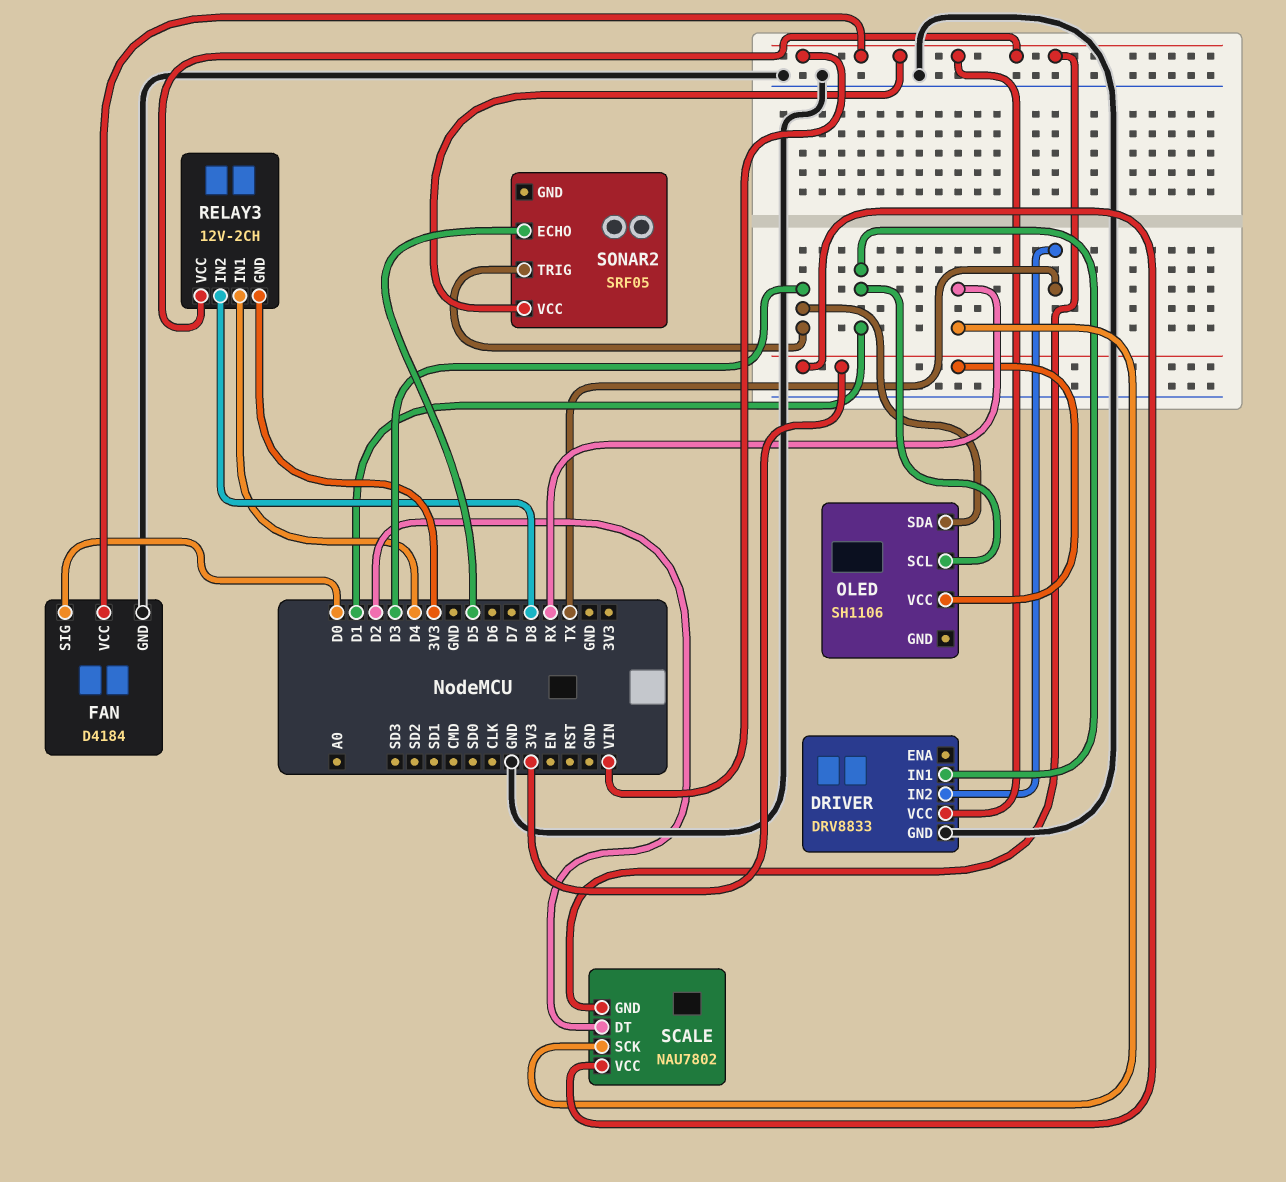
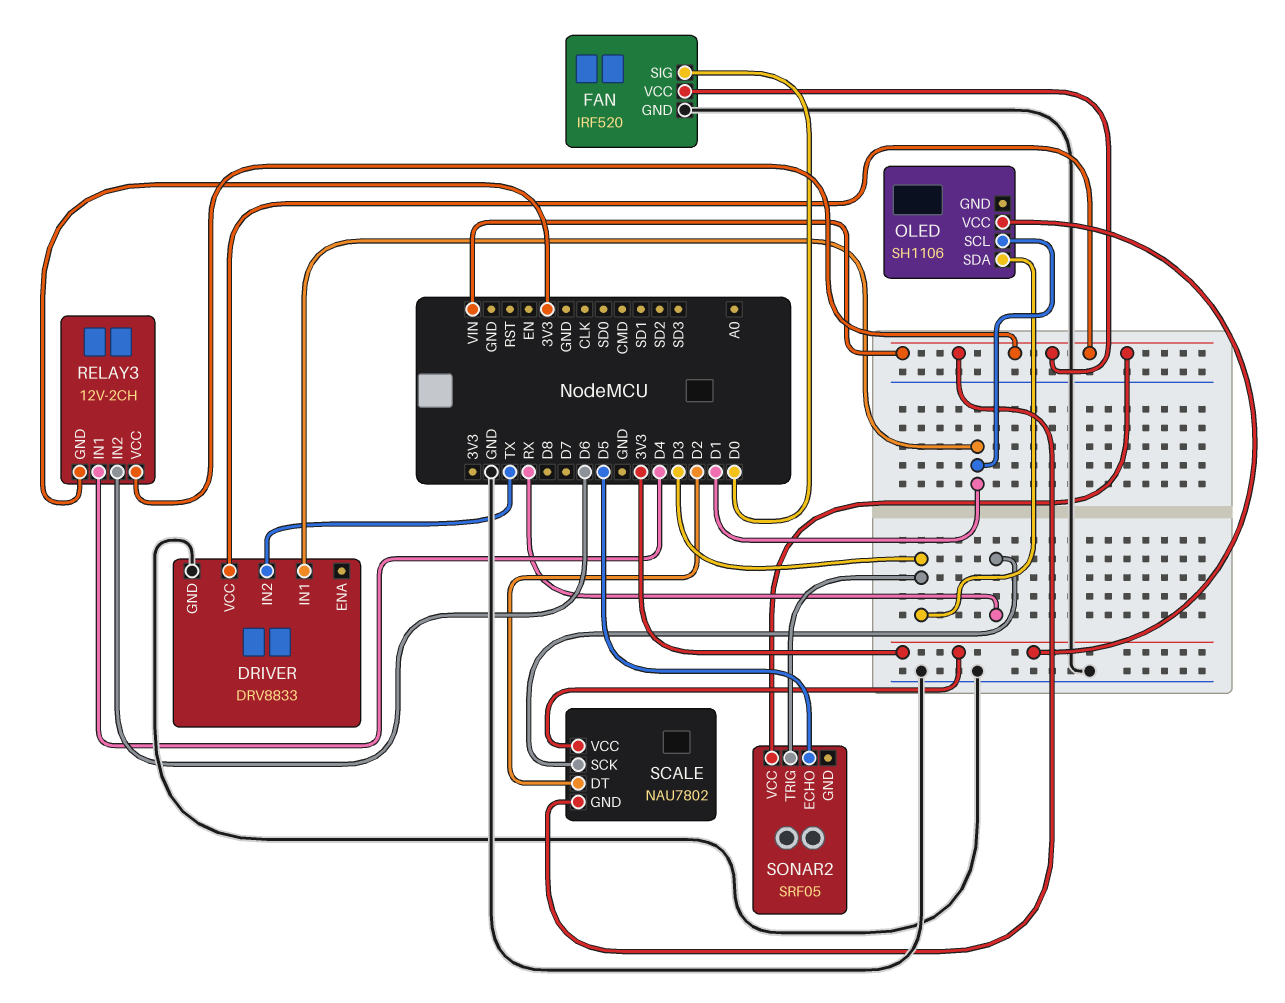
FAN: D4184 -> IRF520
RELAY3 pin IN2: D8 -> D6

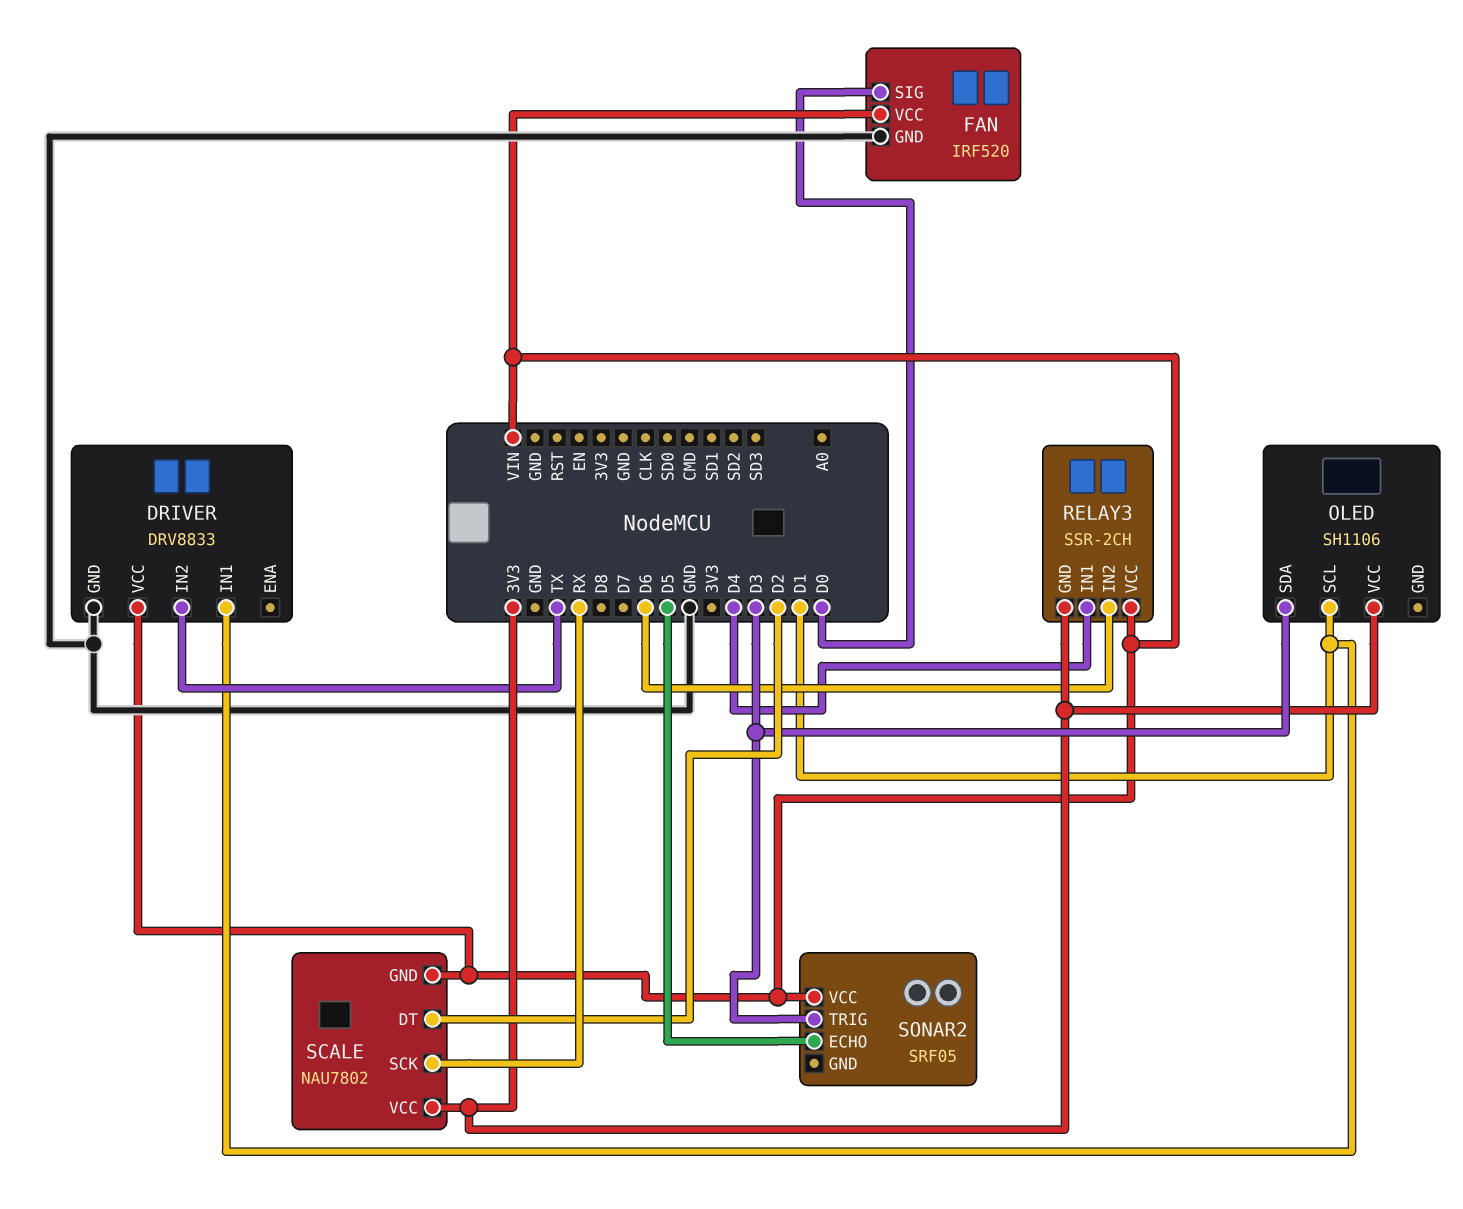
RELAY3: 12V-2CH -> SSR-2CH

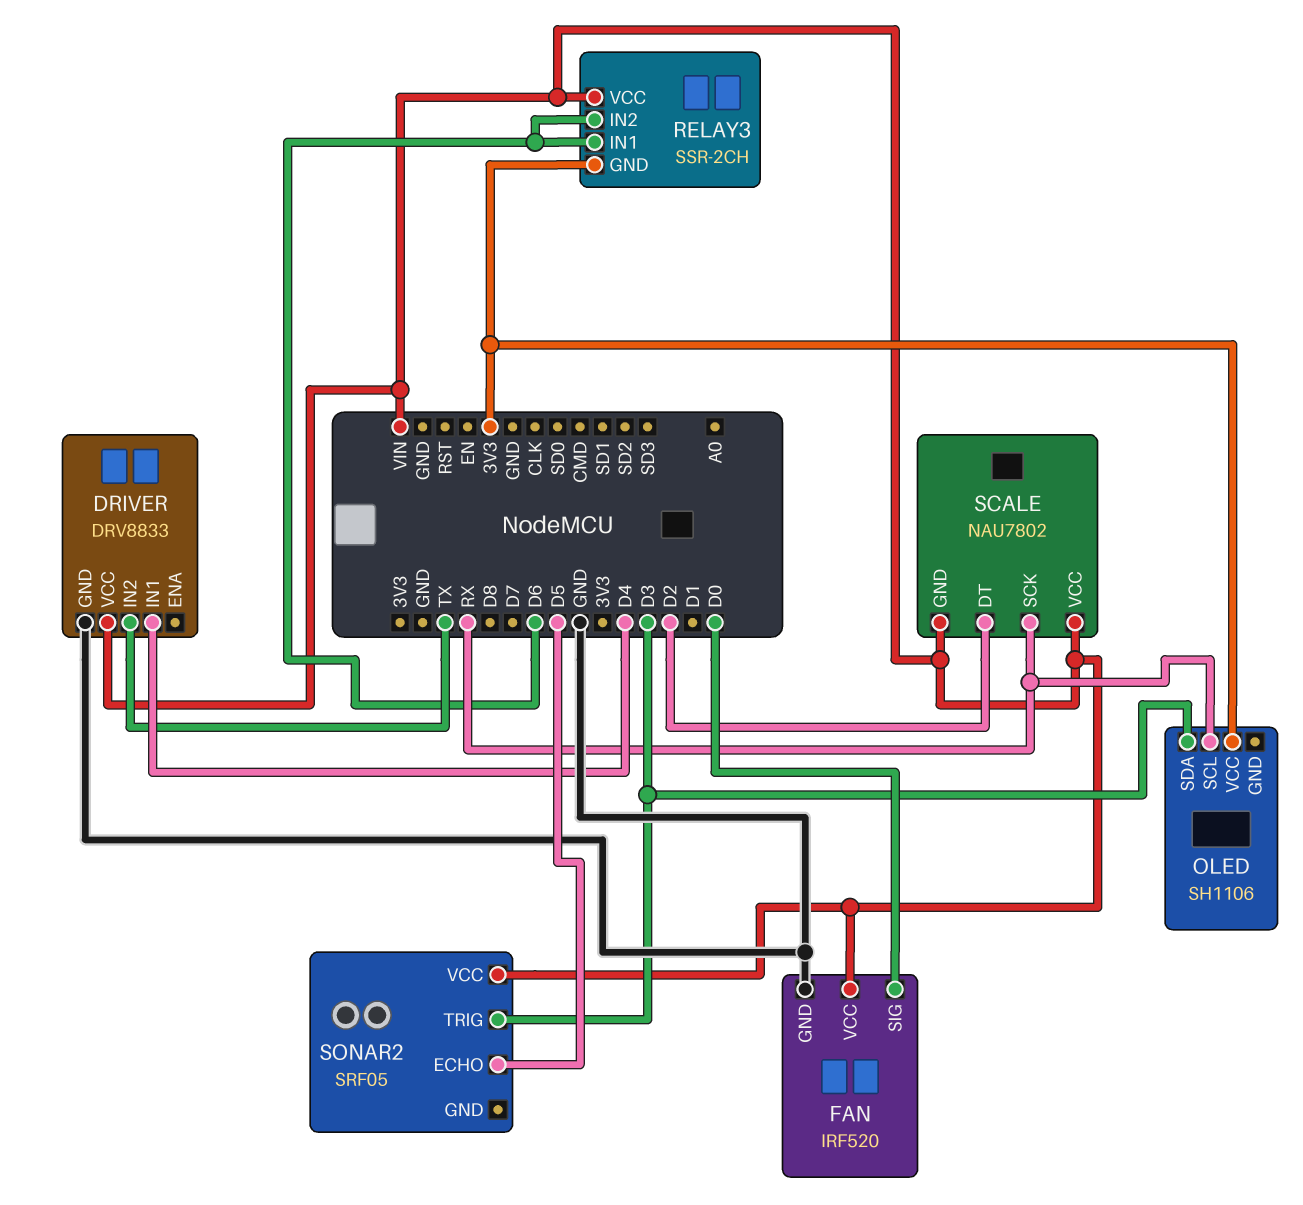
DRIVER pin IN1: D1 -> D4
OLED pin SCL: D1 -> RX
RELAY3 pin IN1: D4 -> D6
SCALE pin VCC: 3V3 -> VIN

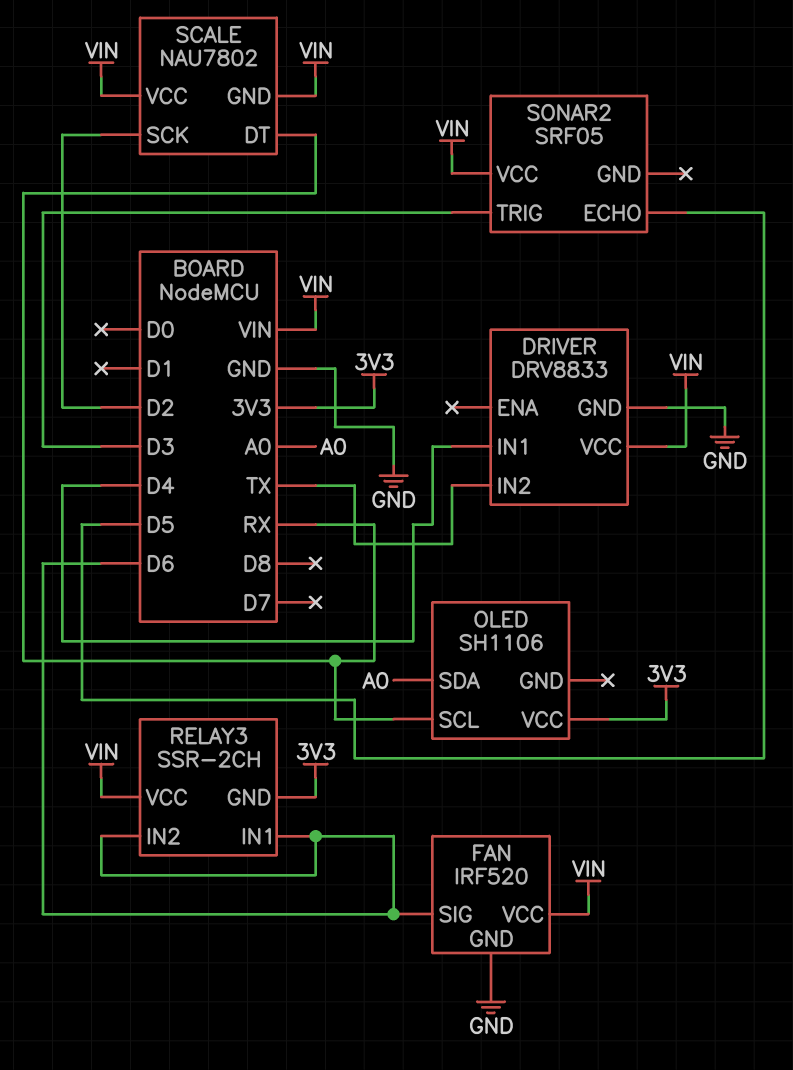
FAN pin SIG: D0 -> D6
OLED pin SDA: D3 -> A0
SCALE pin DT: D2 -> RX
SCALE pin SCK: RX -> D2

